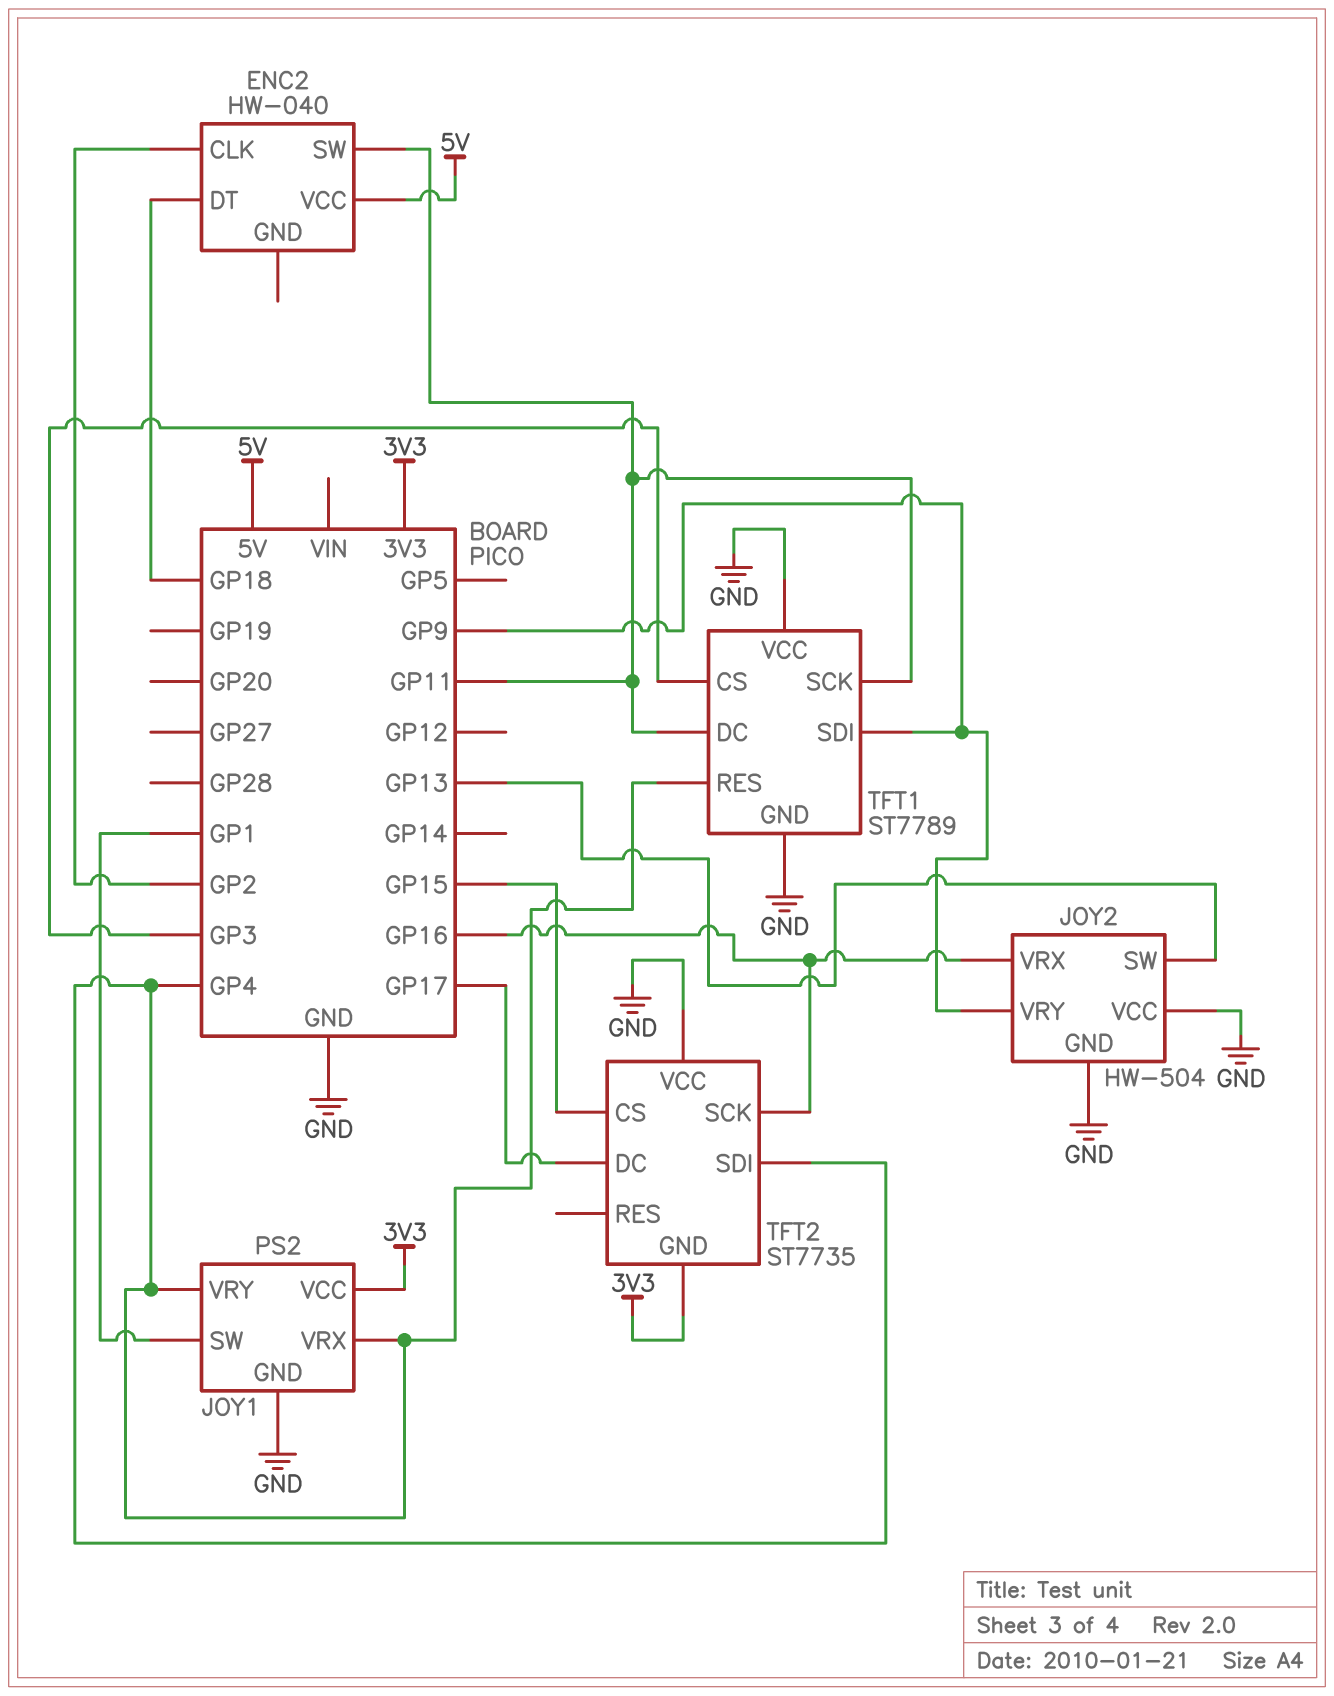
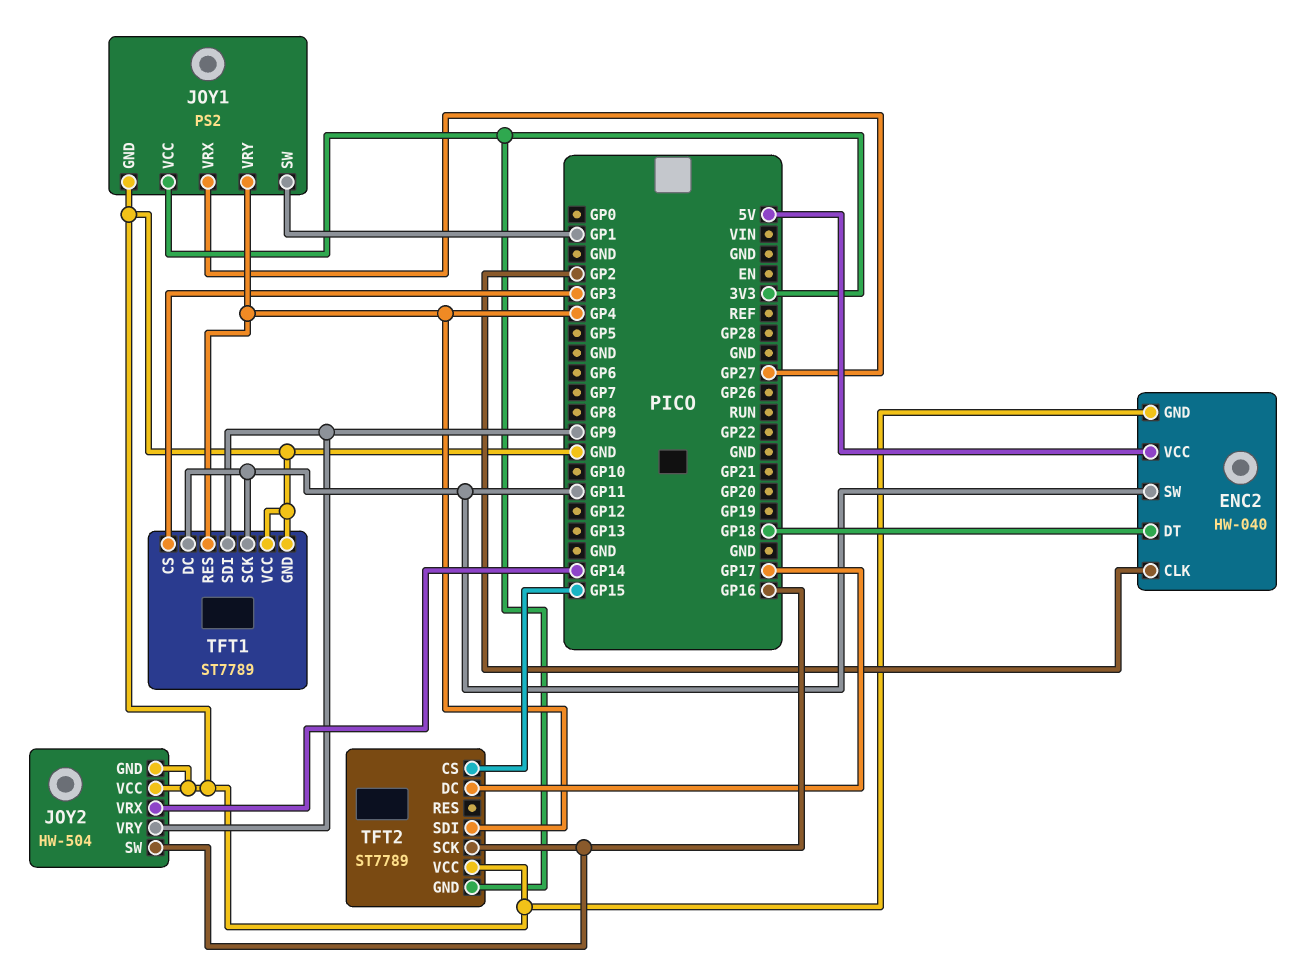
ENC2 pin GND: none -> GND
JOY1 pin VRX: GP4 -> GP27
JOY2 pin SW: GP13 -> GP16
JOY2 pin VRX: GP16 -> GP14
TFT2: ST7735 -> ST7789

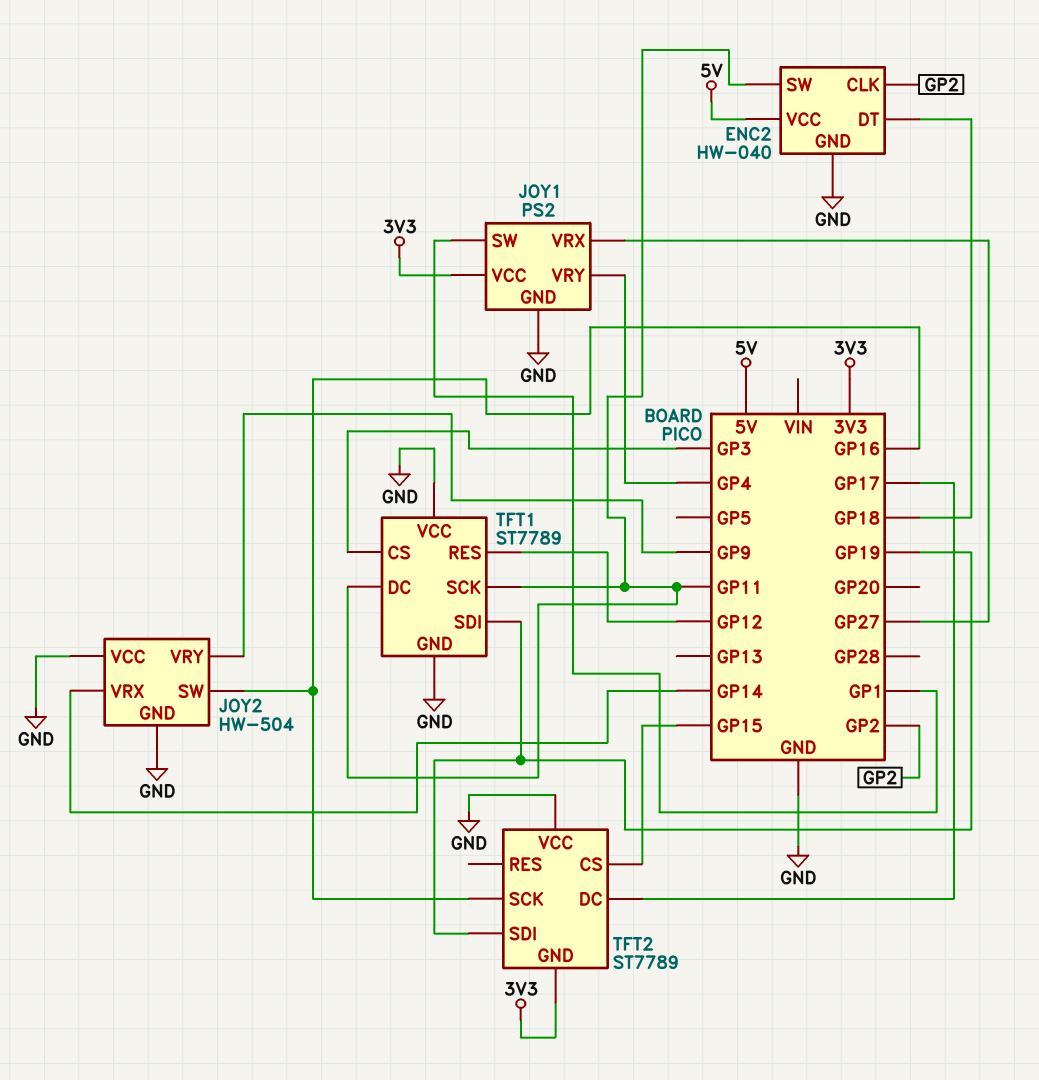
TFT1 pin RES: GP4 -> GP12
TFT1 pin SDI: GP9 -> GP19
TFT2 pin SDI: GP4 -> GP19

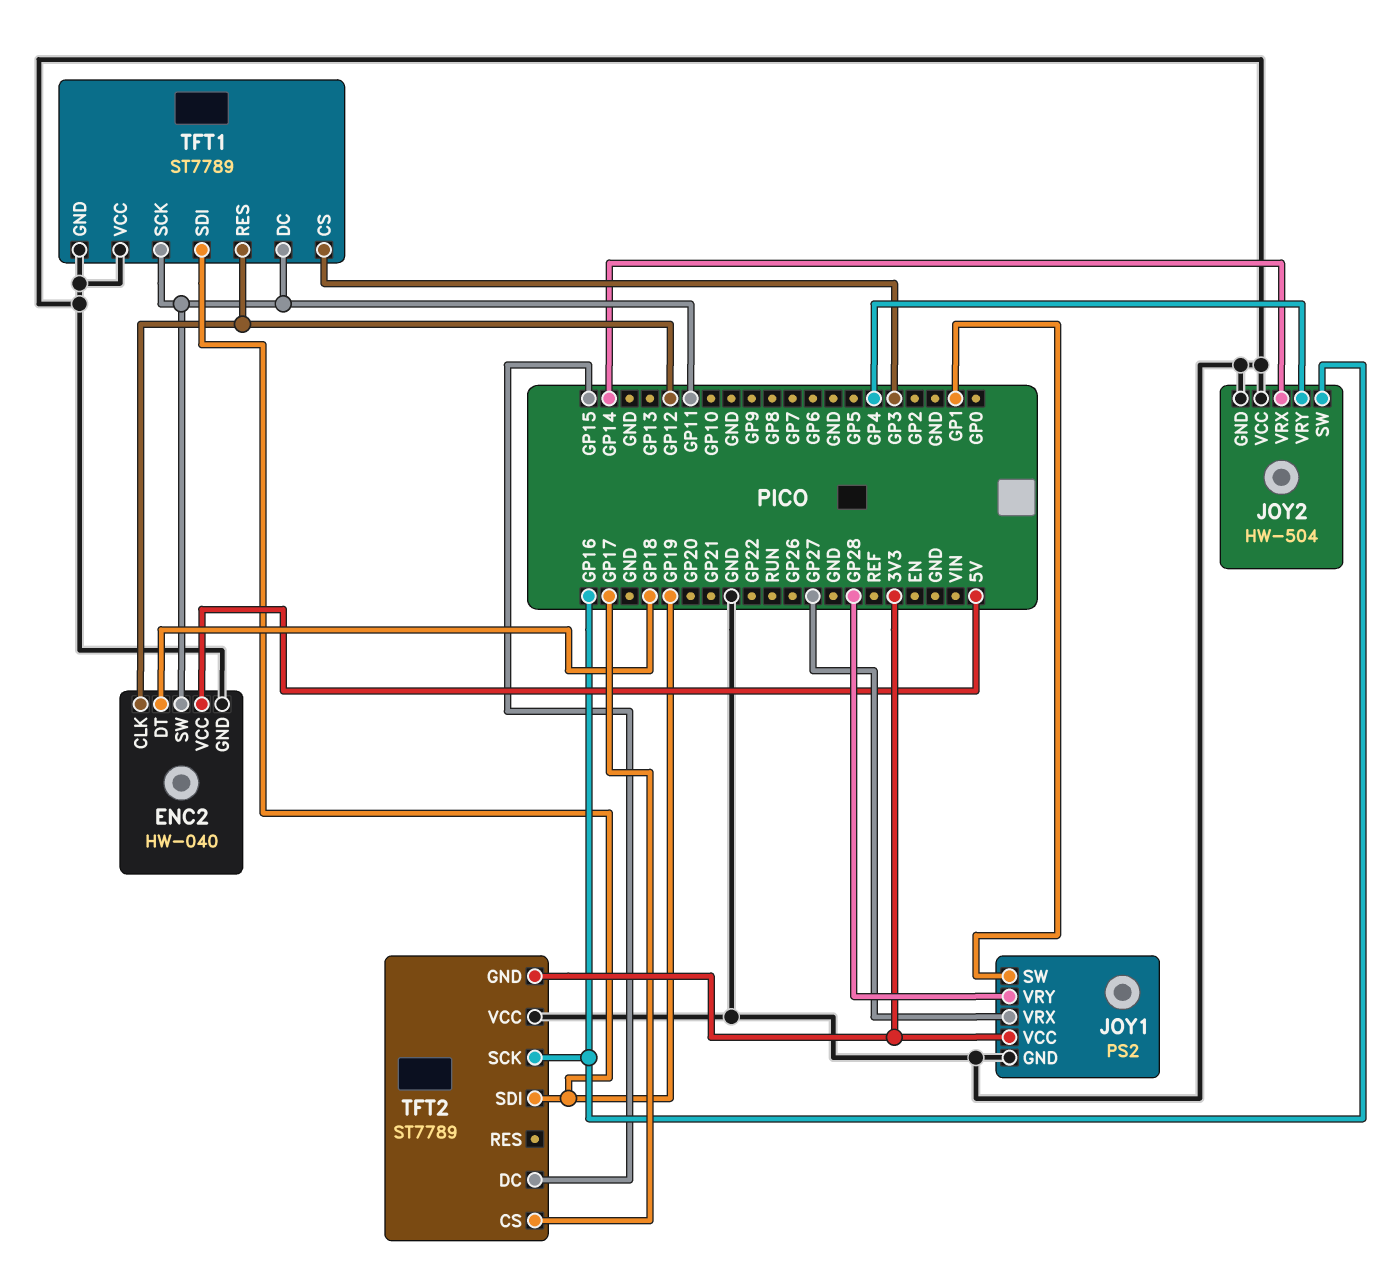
ENC2 pin CLK: GP2 -> GP12
JOY1 pin VRY: GP4 -> GP28
JOY2 pin VRY: GP9 -> GP4
TFT2 pin CS: GP15 -> GP17
TFT2 pin DC: GP17 -> GP15

